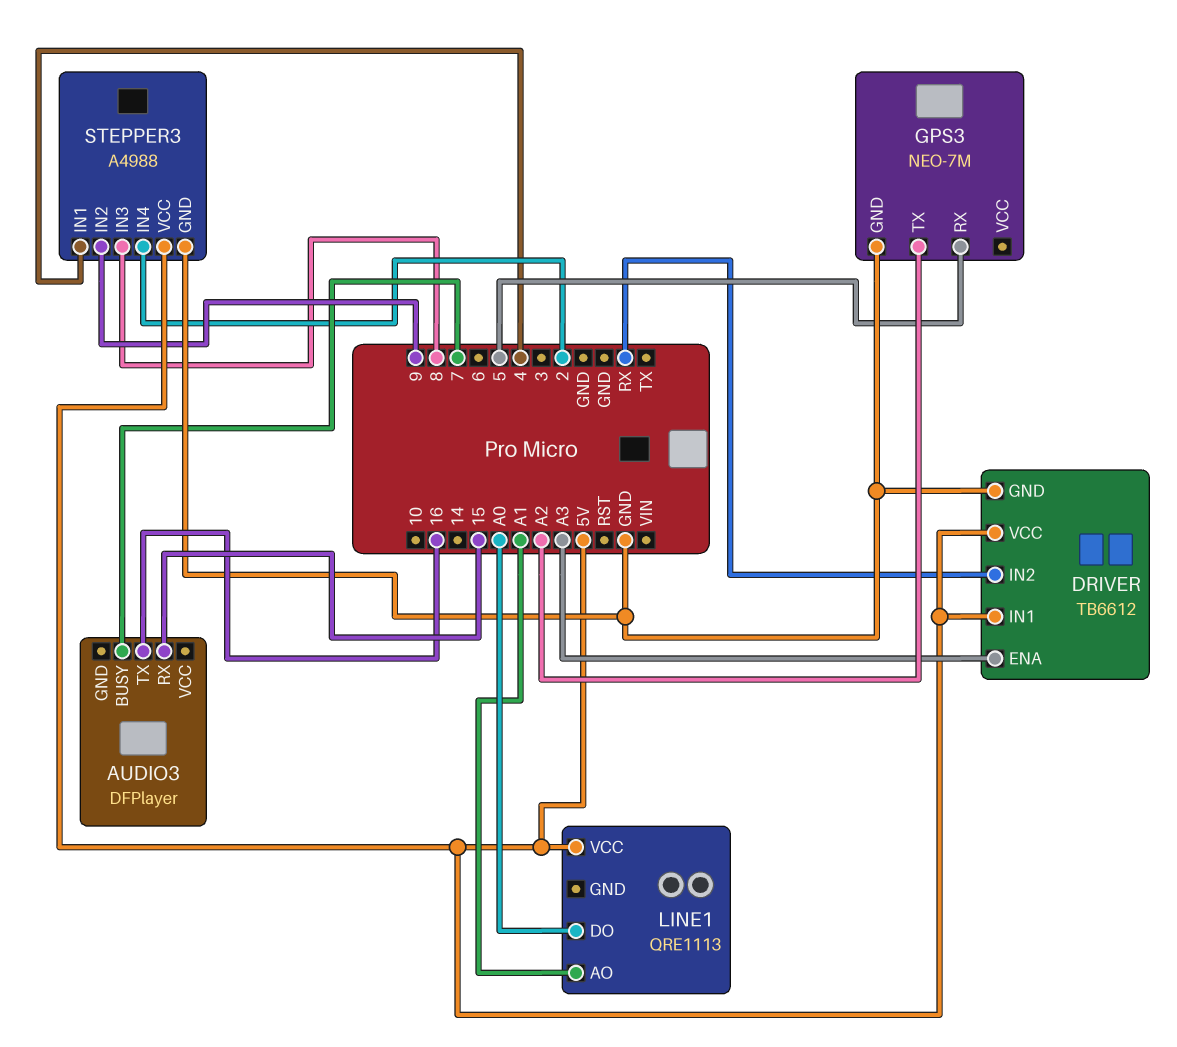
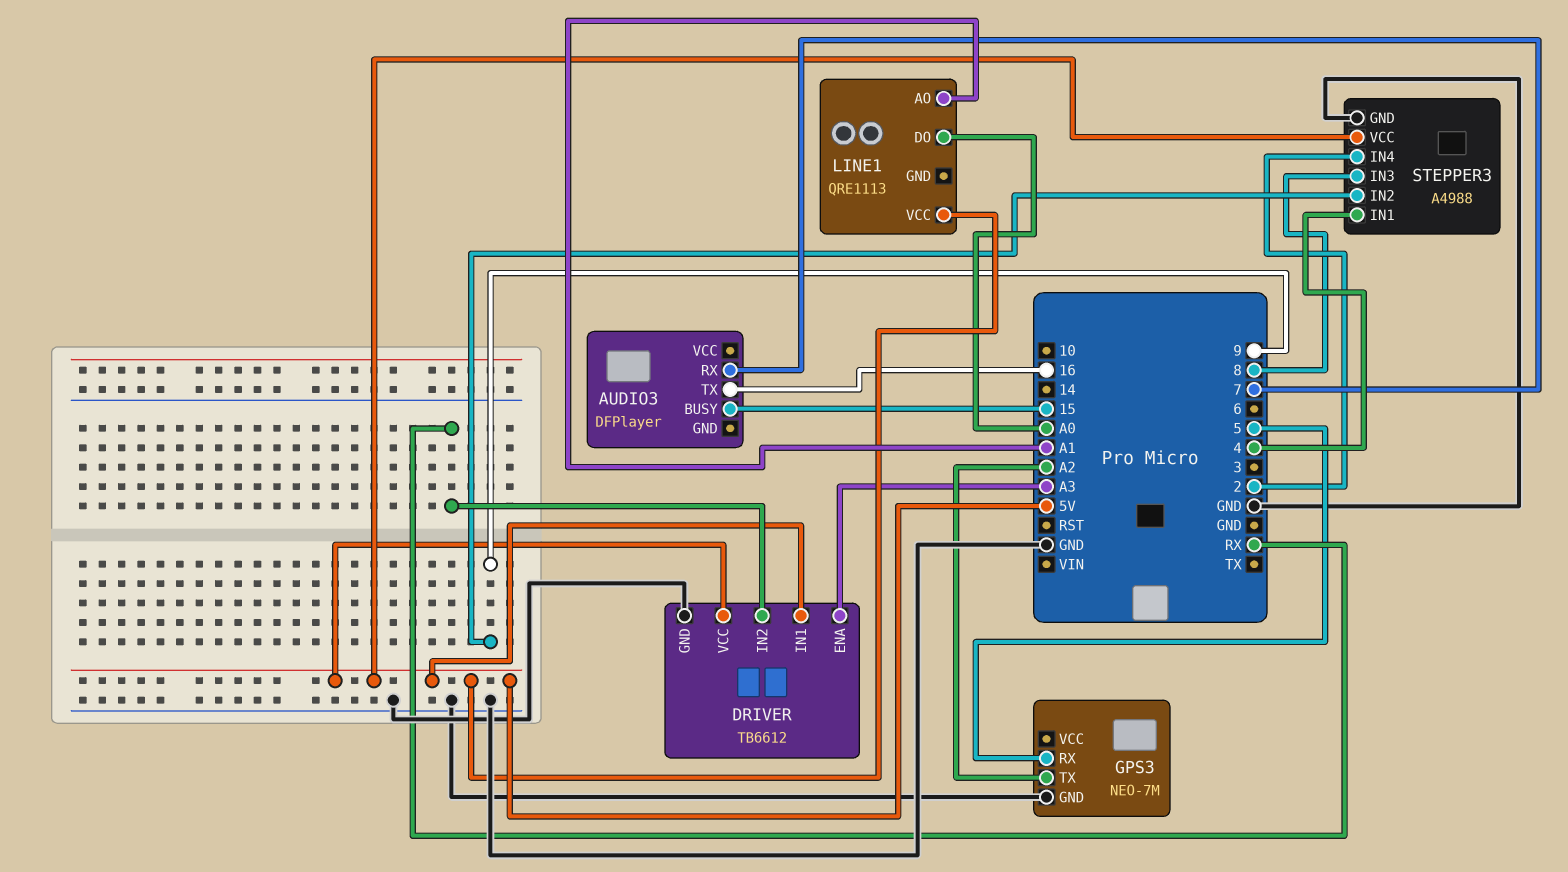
AUDIO3 pin BUSY: 7 -> 15
AUDIO3 pin RX: 15 -> 7

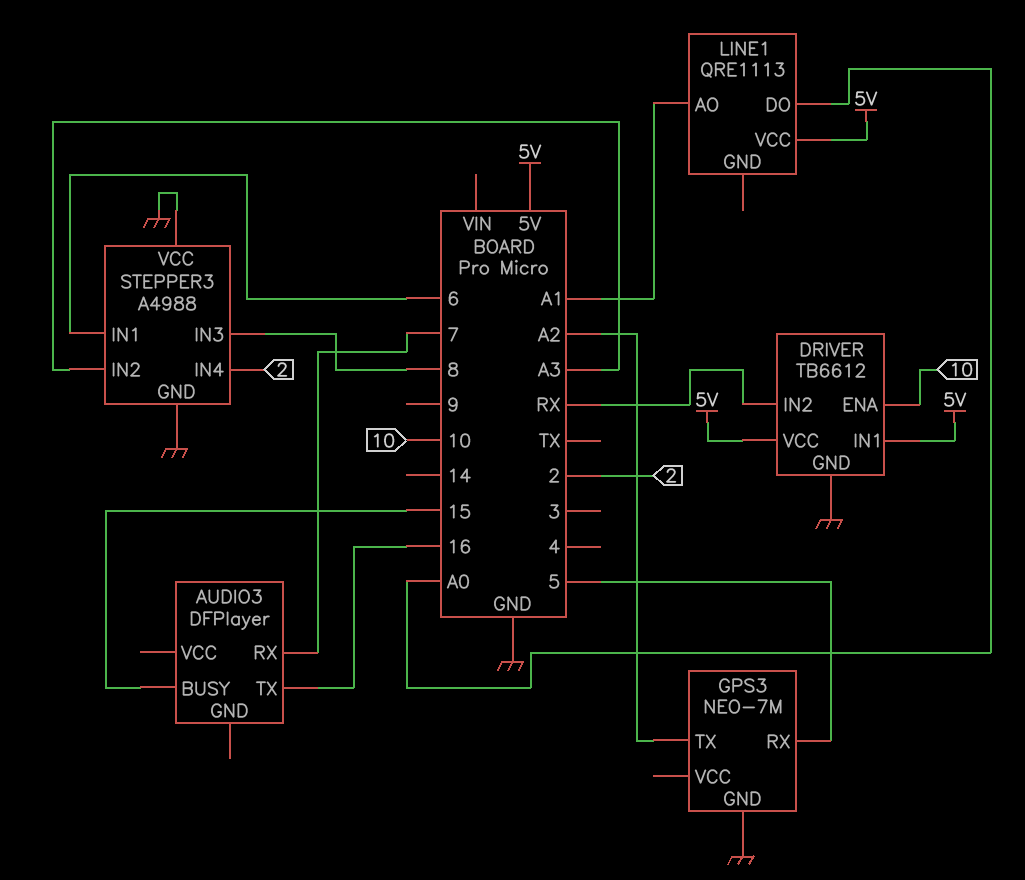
DRIVER pin ENA: A3 -> 10
STEPPER3 pin IN1: 4 -> 6
STEPPER3 pin IN2: 9 -> A3
STEPPER3 pin VCC: 5V -> GND

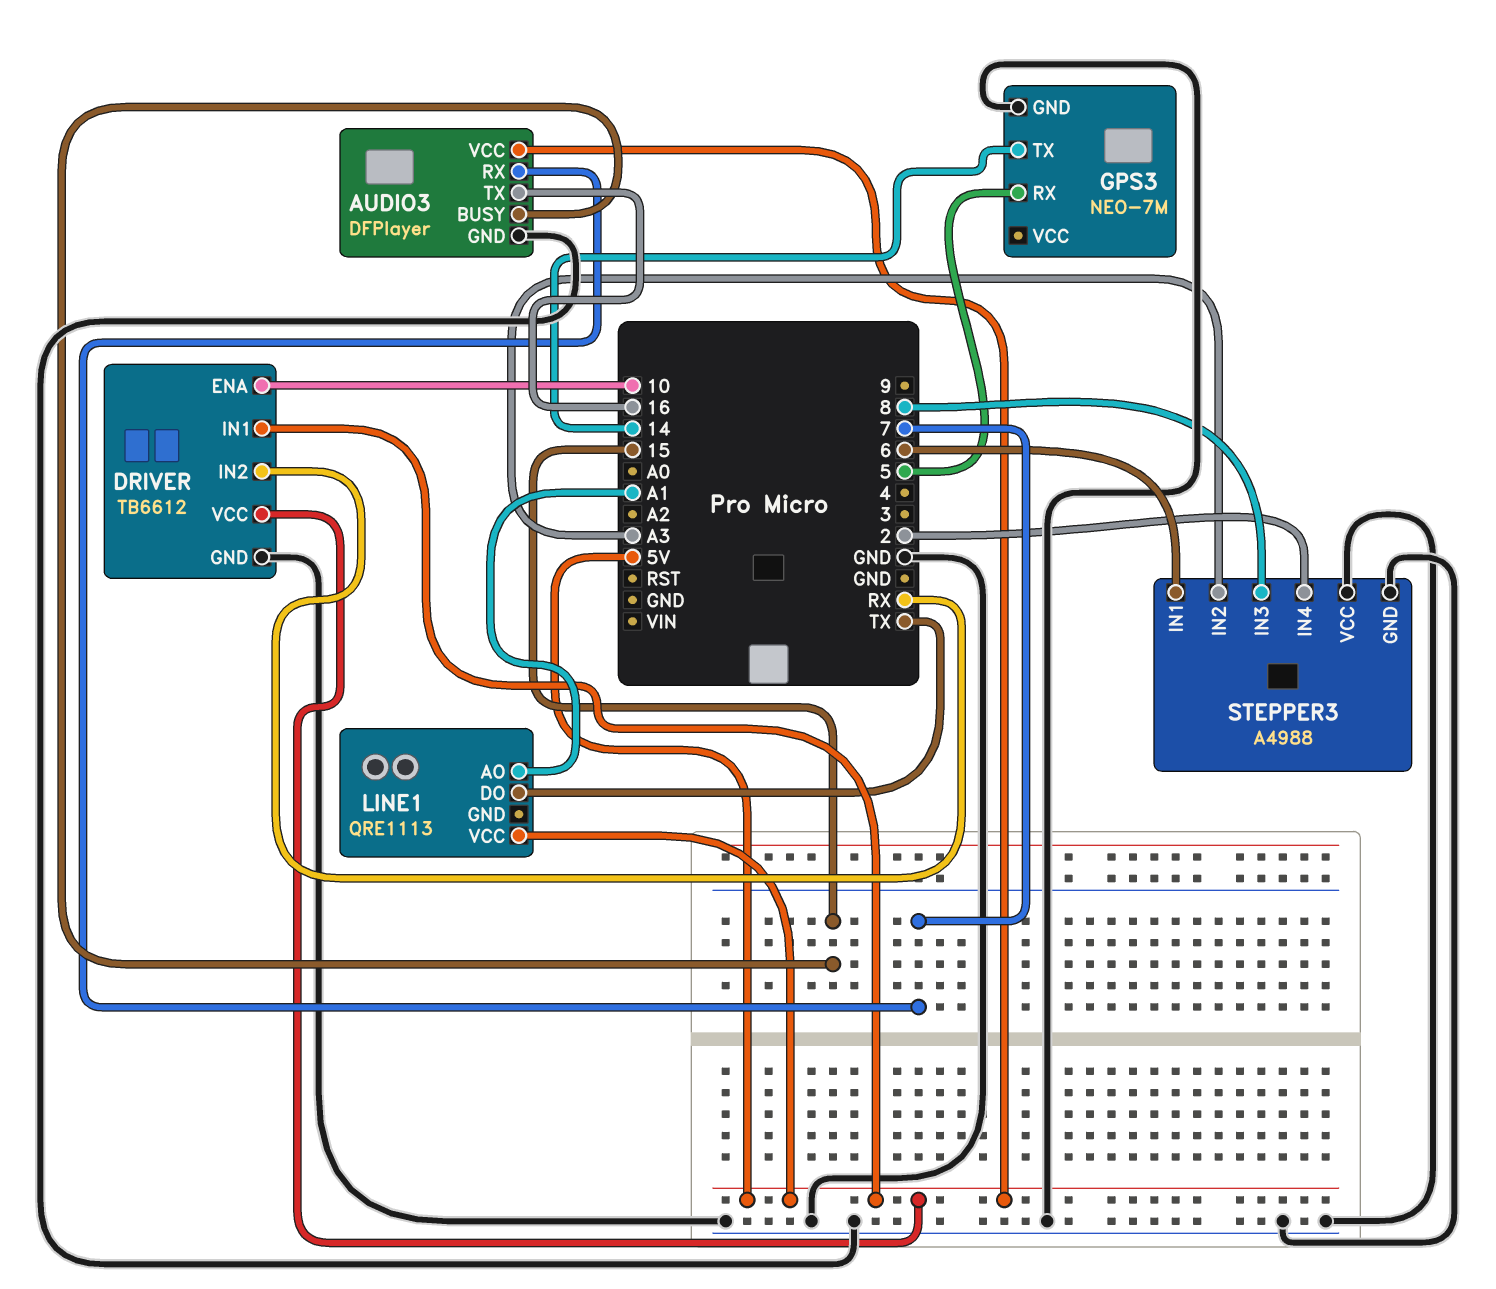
AUDIO3 pin GND: none -> GND
AUDIO3 pin VCC: none -> 5V
GPS3 pin TX: A2 -> 14
LINE1 pin DO: A0 -> TX

